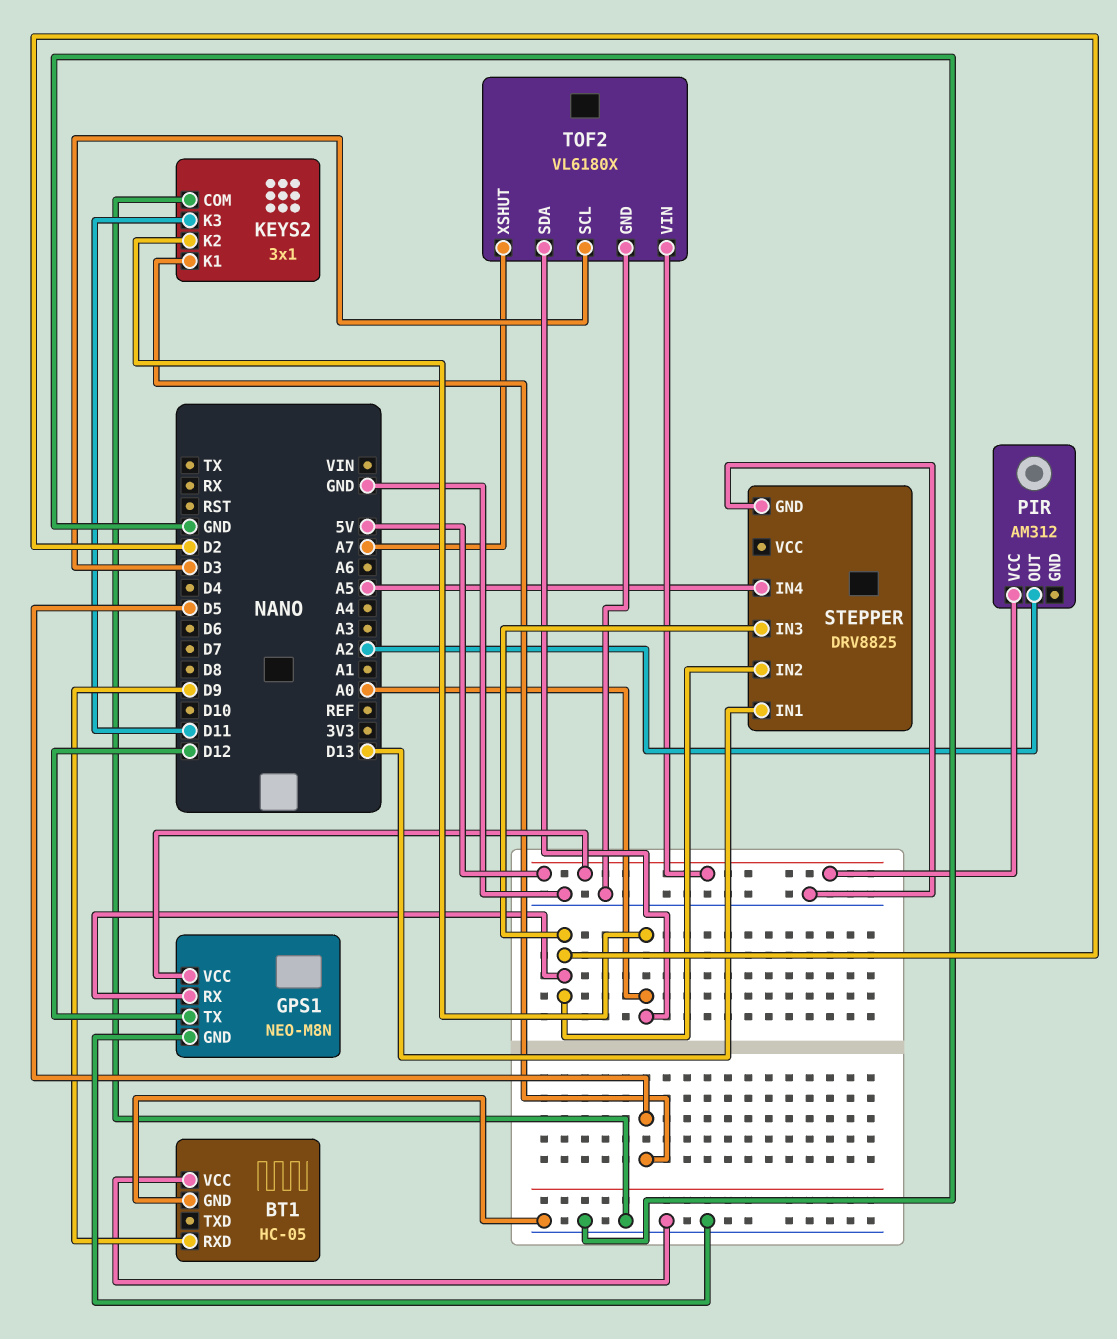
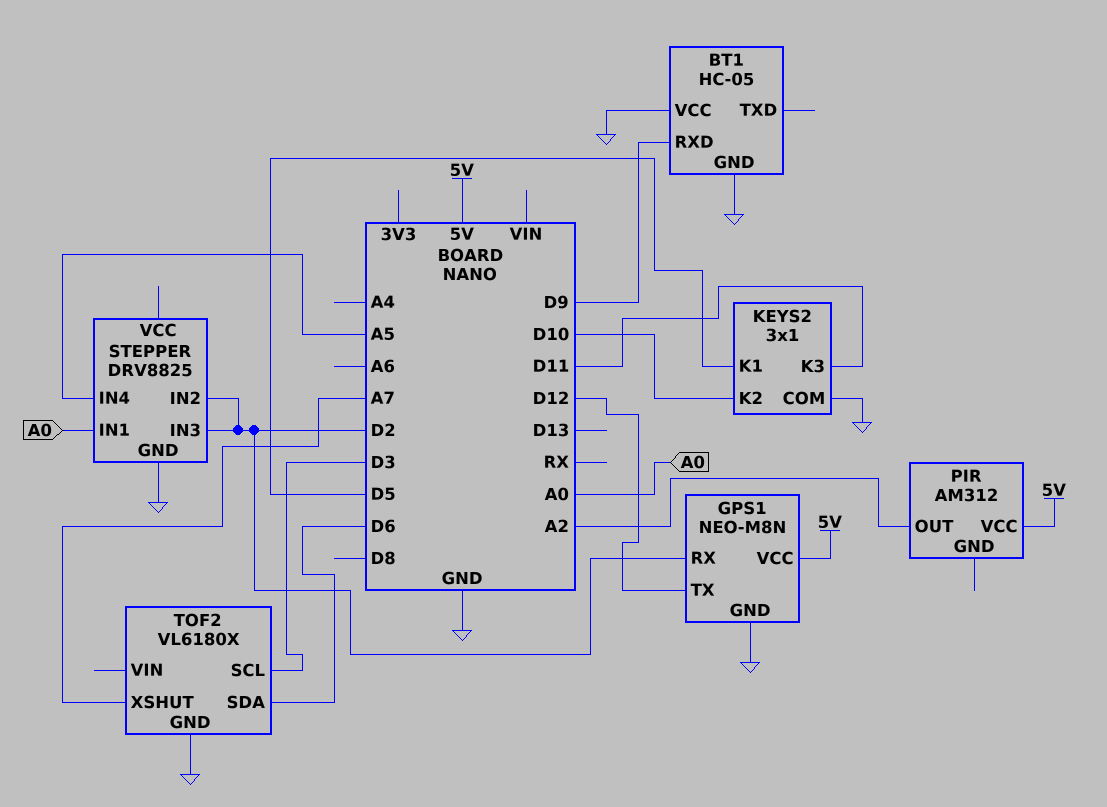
KEYS2 pin K2: A0 -> D10
STEPPER pin IN1: D13 -> A0
TOF2 pin SDA: A0 -> D6
TOF2 pin VIN: 5V -> none

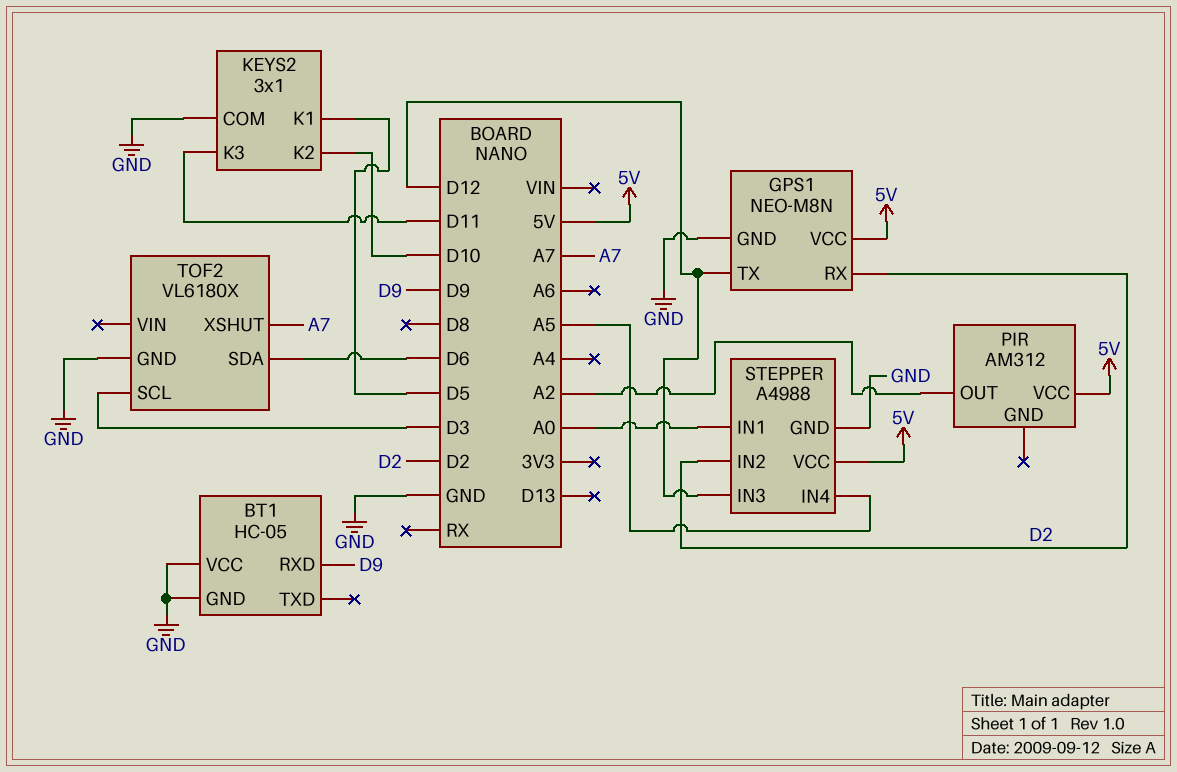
STEPPER: DRV8825 -> A4988
STEPPER pin IN3: D2 -> D12
STEPPER pin VCC: none -> 5V

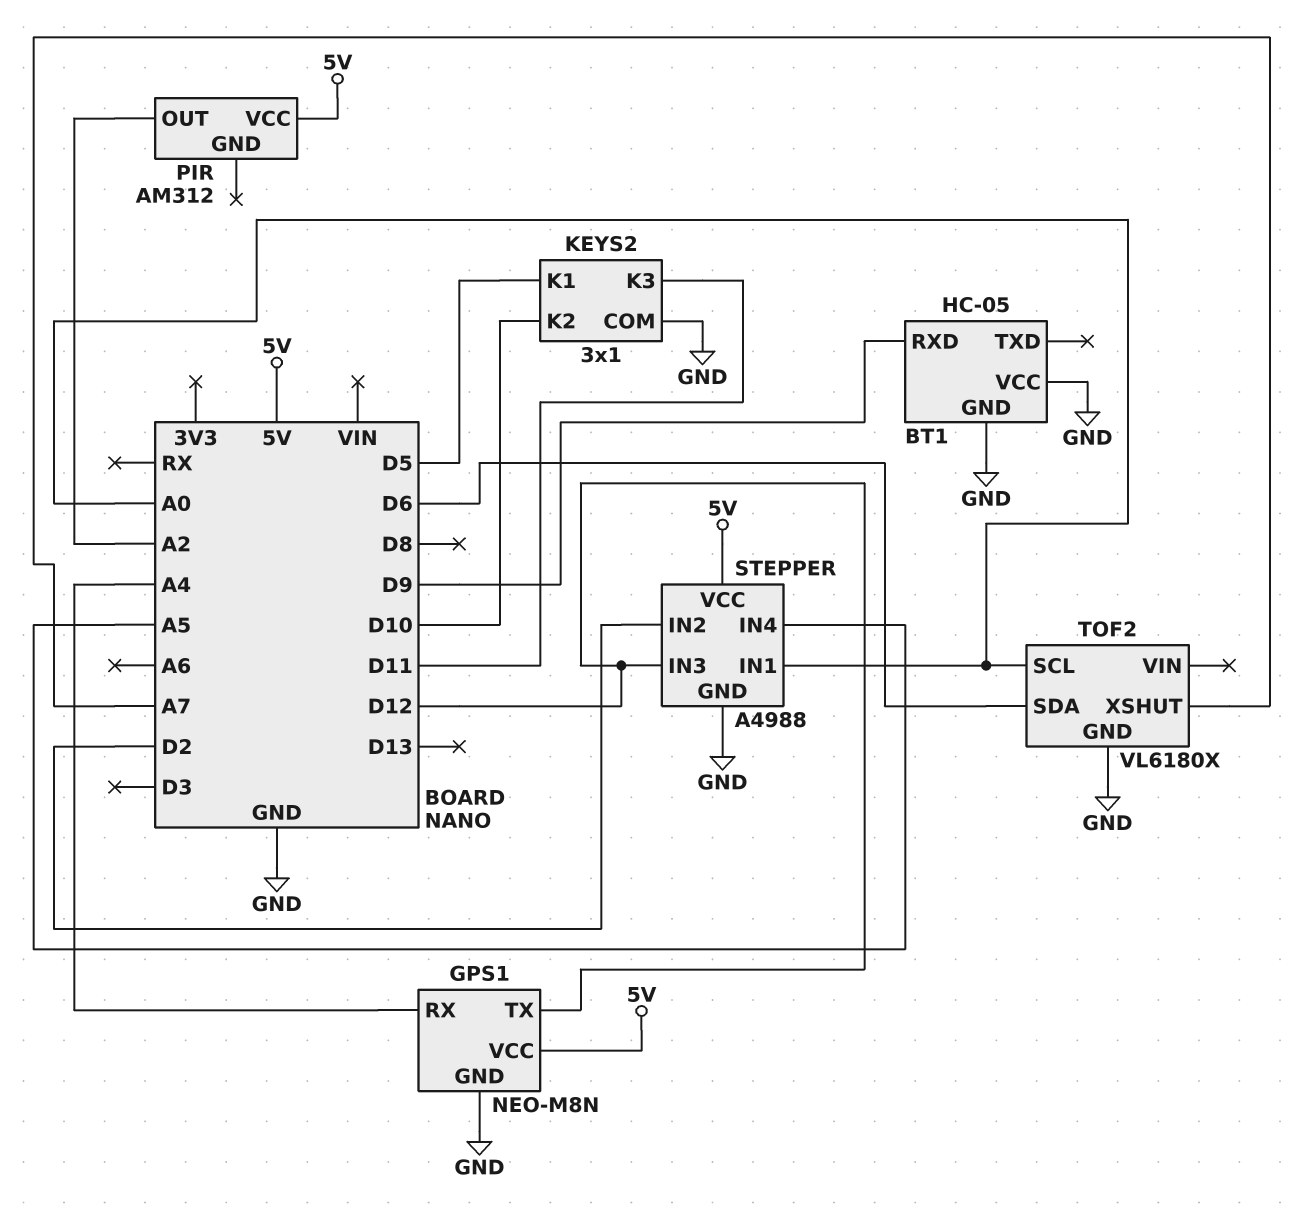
GPS1 pin RX: D2 -> A4
TOF2 pin SCL: D3 -> A0

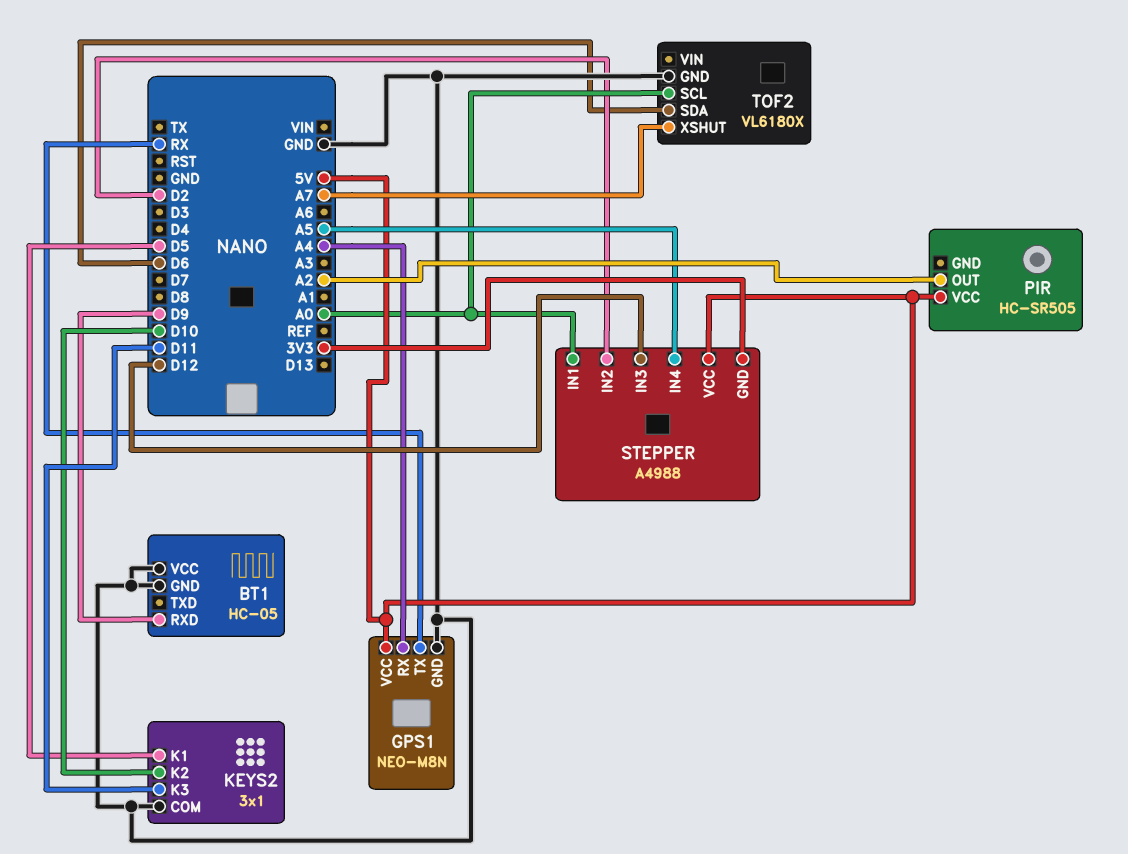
GPS1 pin TX: D12 -> RX
PIR: AM312 -> HC-SR505
STEPPER pin GND: GND -> 3V3

